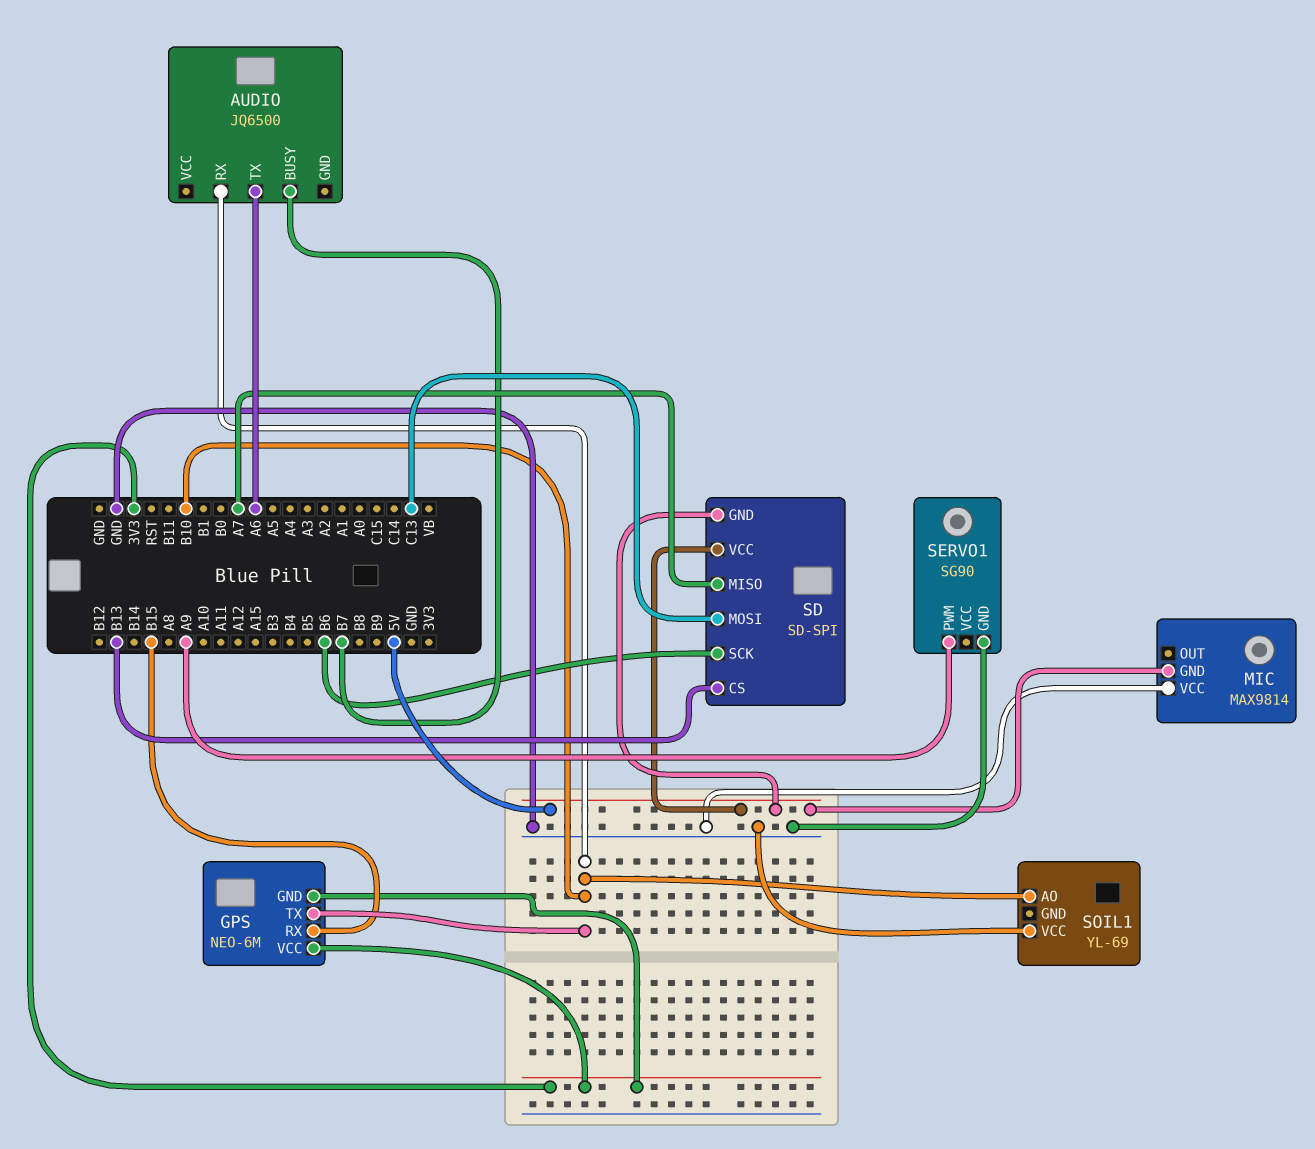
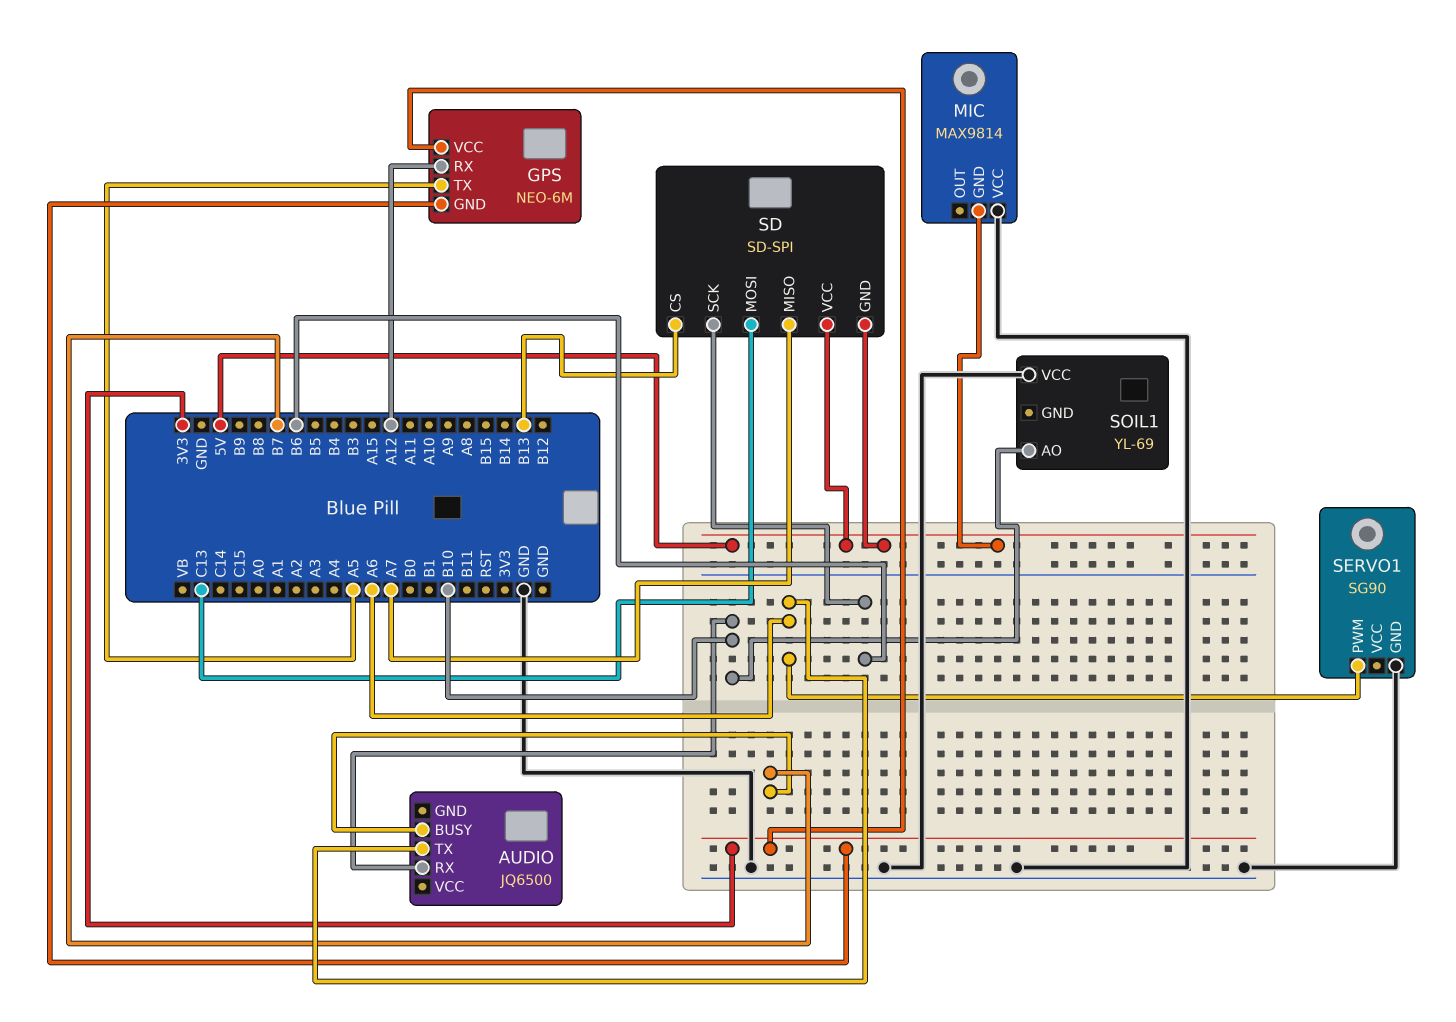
GPS pin RX: B15 -> A12
GPS pin TX: B10 -> A5
SERVO1 pin PWM: A9 -> A6

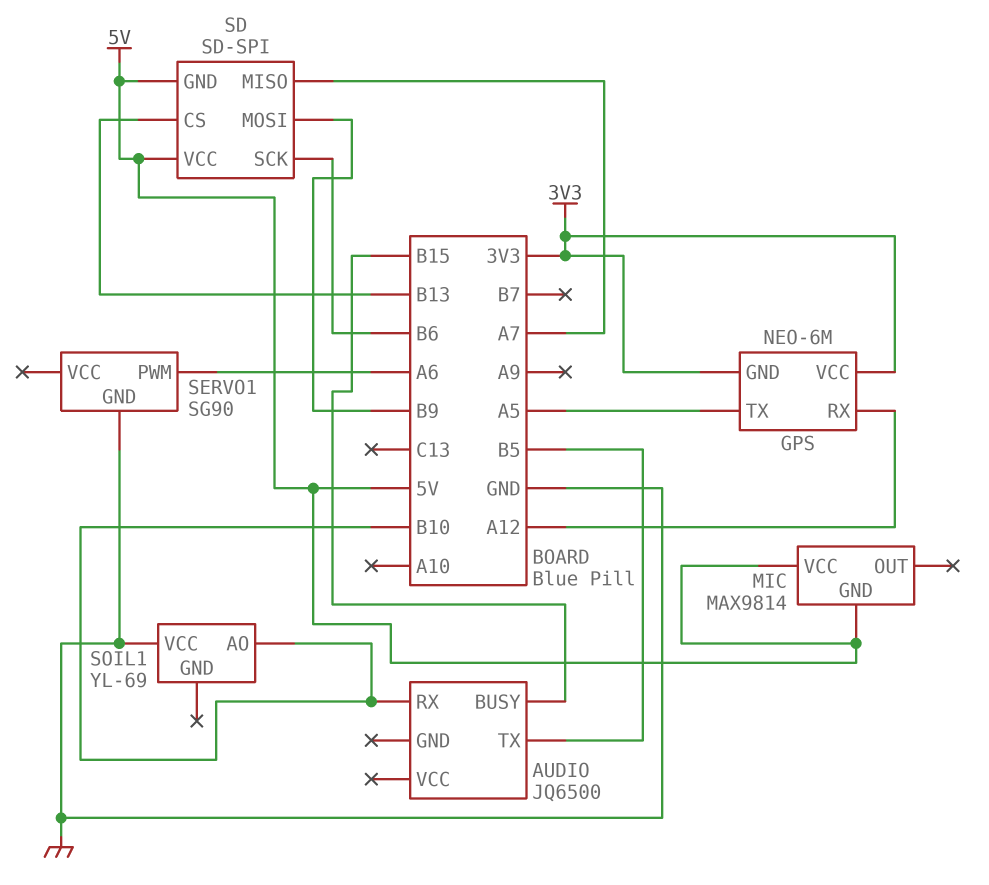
AUDIO pin BUSY: B7 -> B15
AUDIO pin TX: A6 -> B5
MIC pin VCC: GND -> 5V
SD pin MOSI: C13 -> B9

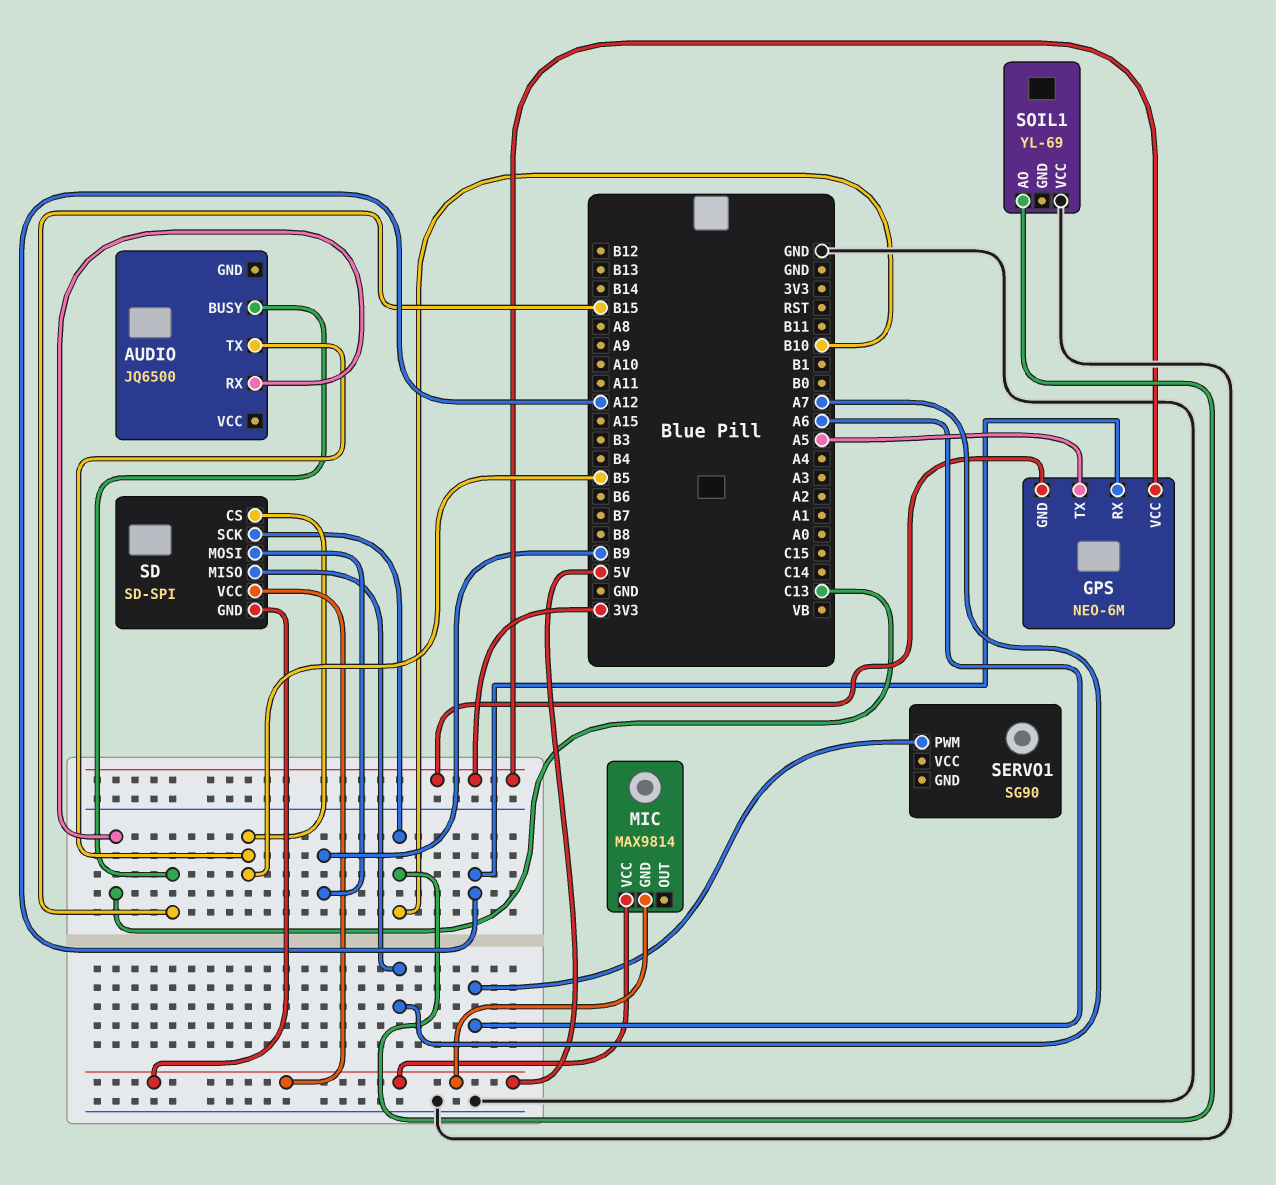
AUDIO pin RX: B10 -> C13
SD pin CS: B13 -> B5
SD pin SCK: B6 -> B10
SERVO1 pin GND: GND -> none

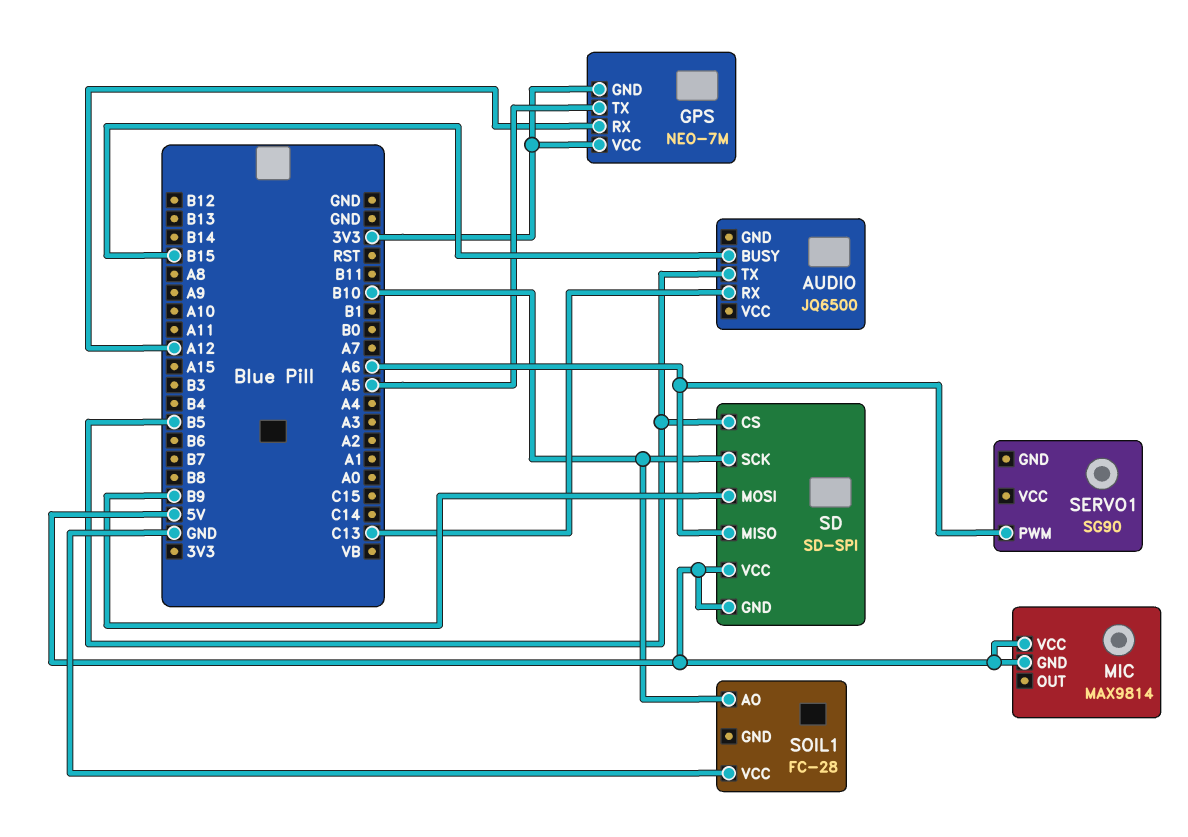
GPS: NEO-6M -> NEO-7M
SD pin MISO: A7 -> A6
SOIL1: YL-69 -> FC-28

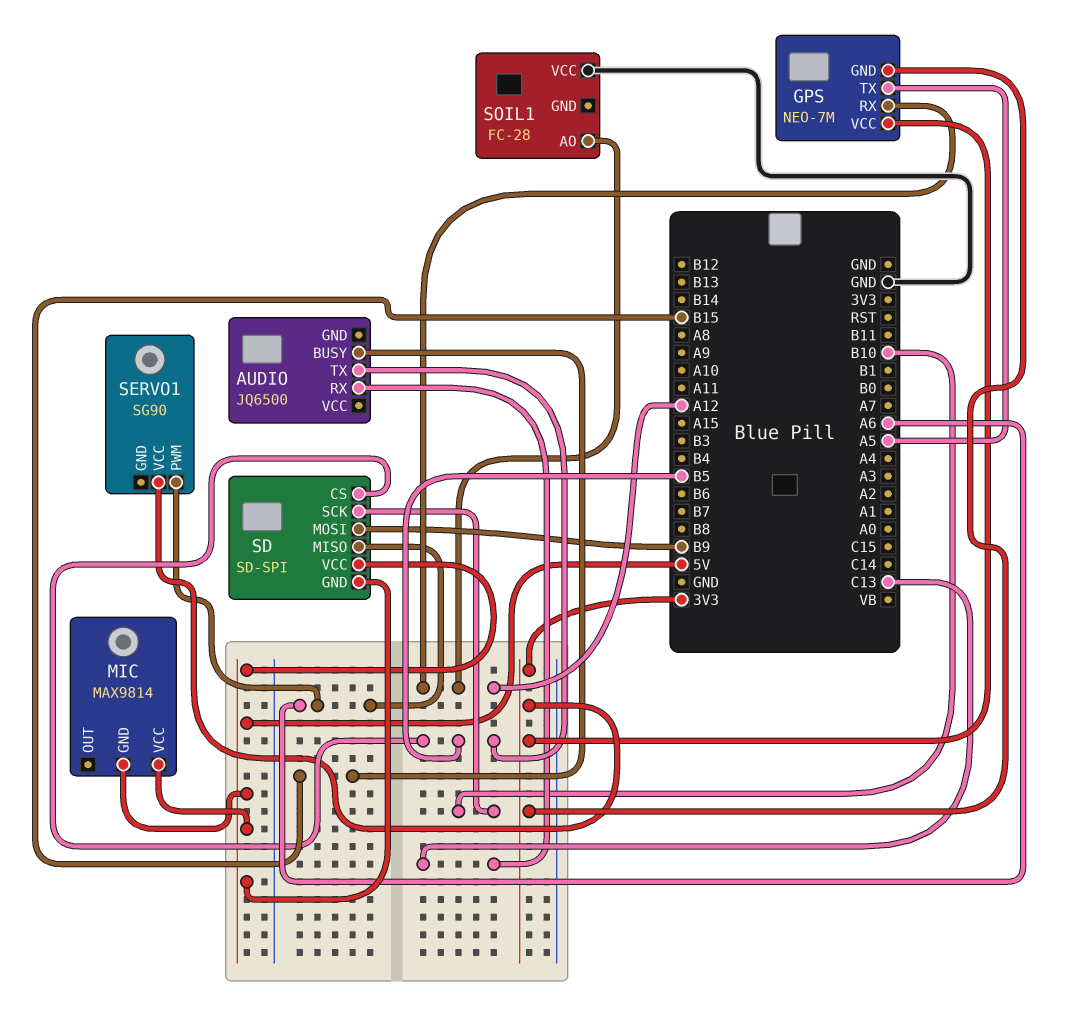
SERVO1 pin VCC: none -> 3V3
SOIL1 pin AO: B10 -> A12

